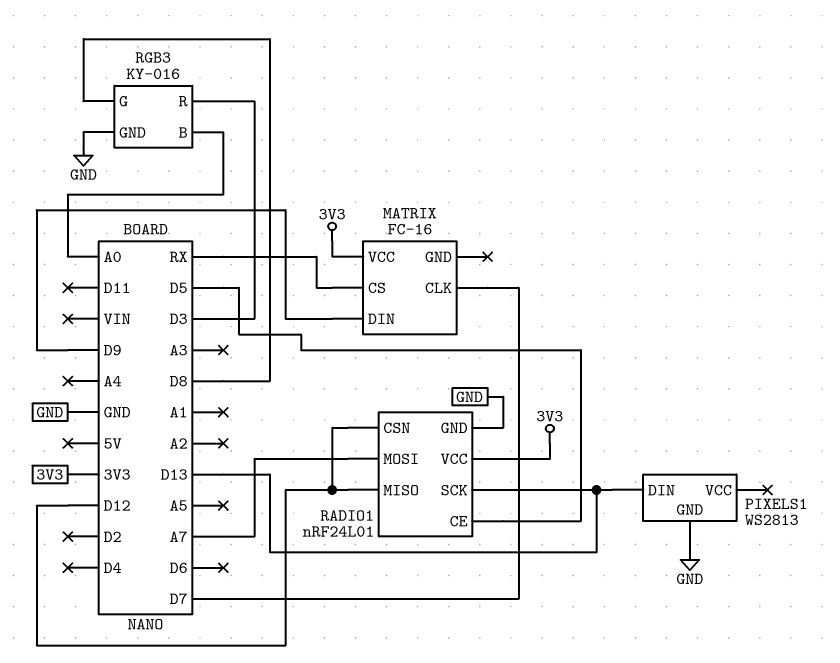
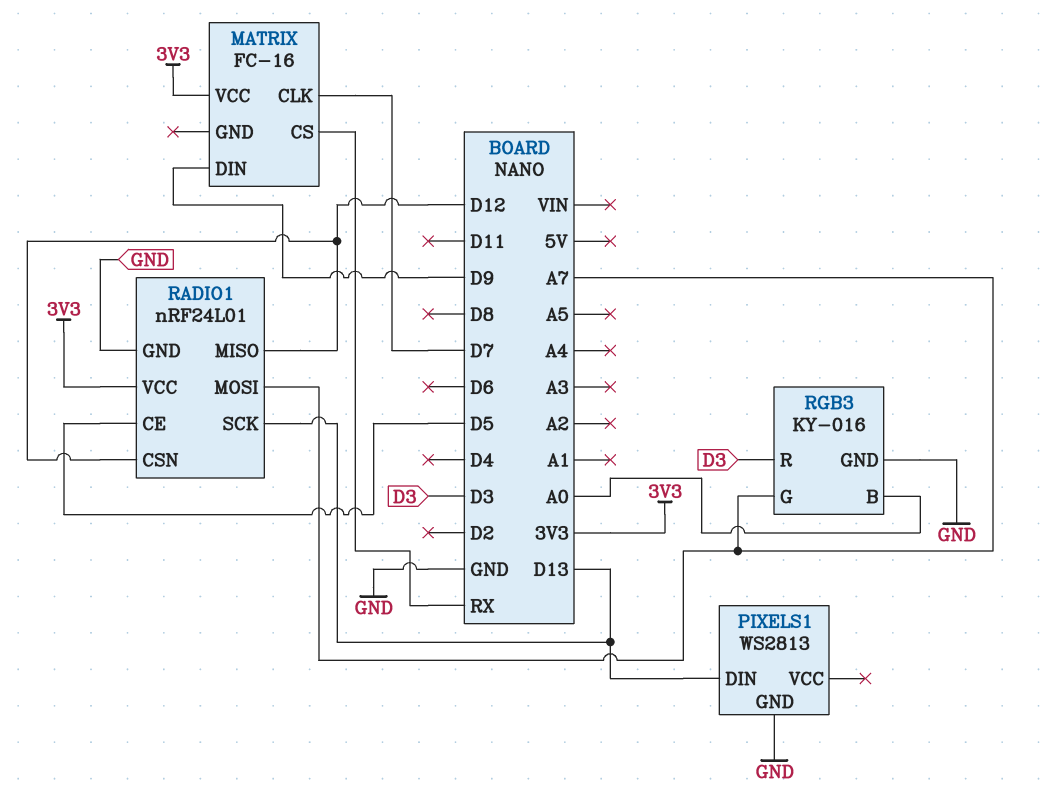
RGB3 pin G: D8 -> A7

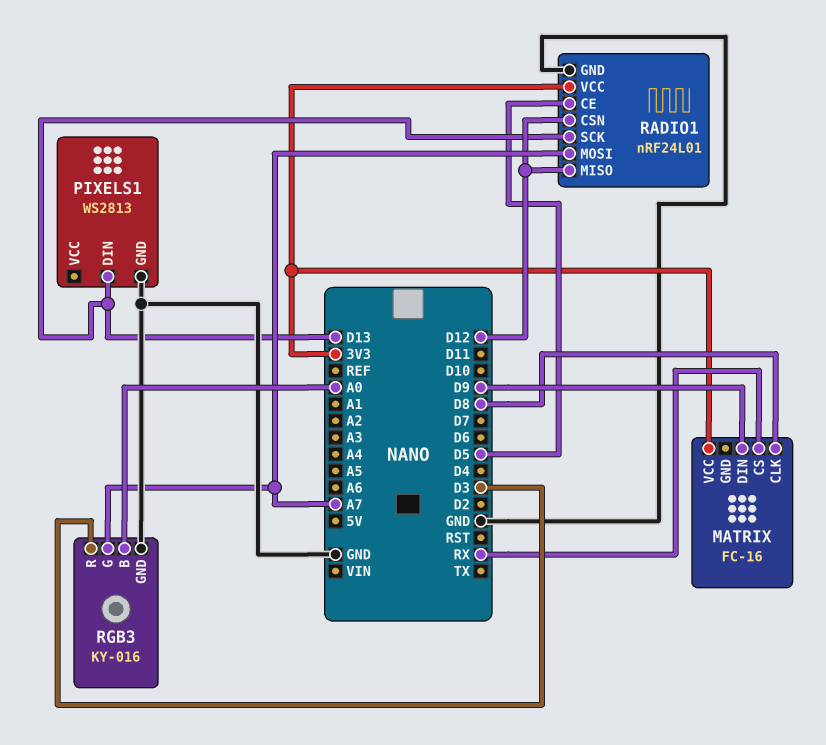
MATRIX pin CLK: D7 -> D8

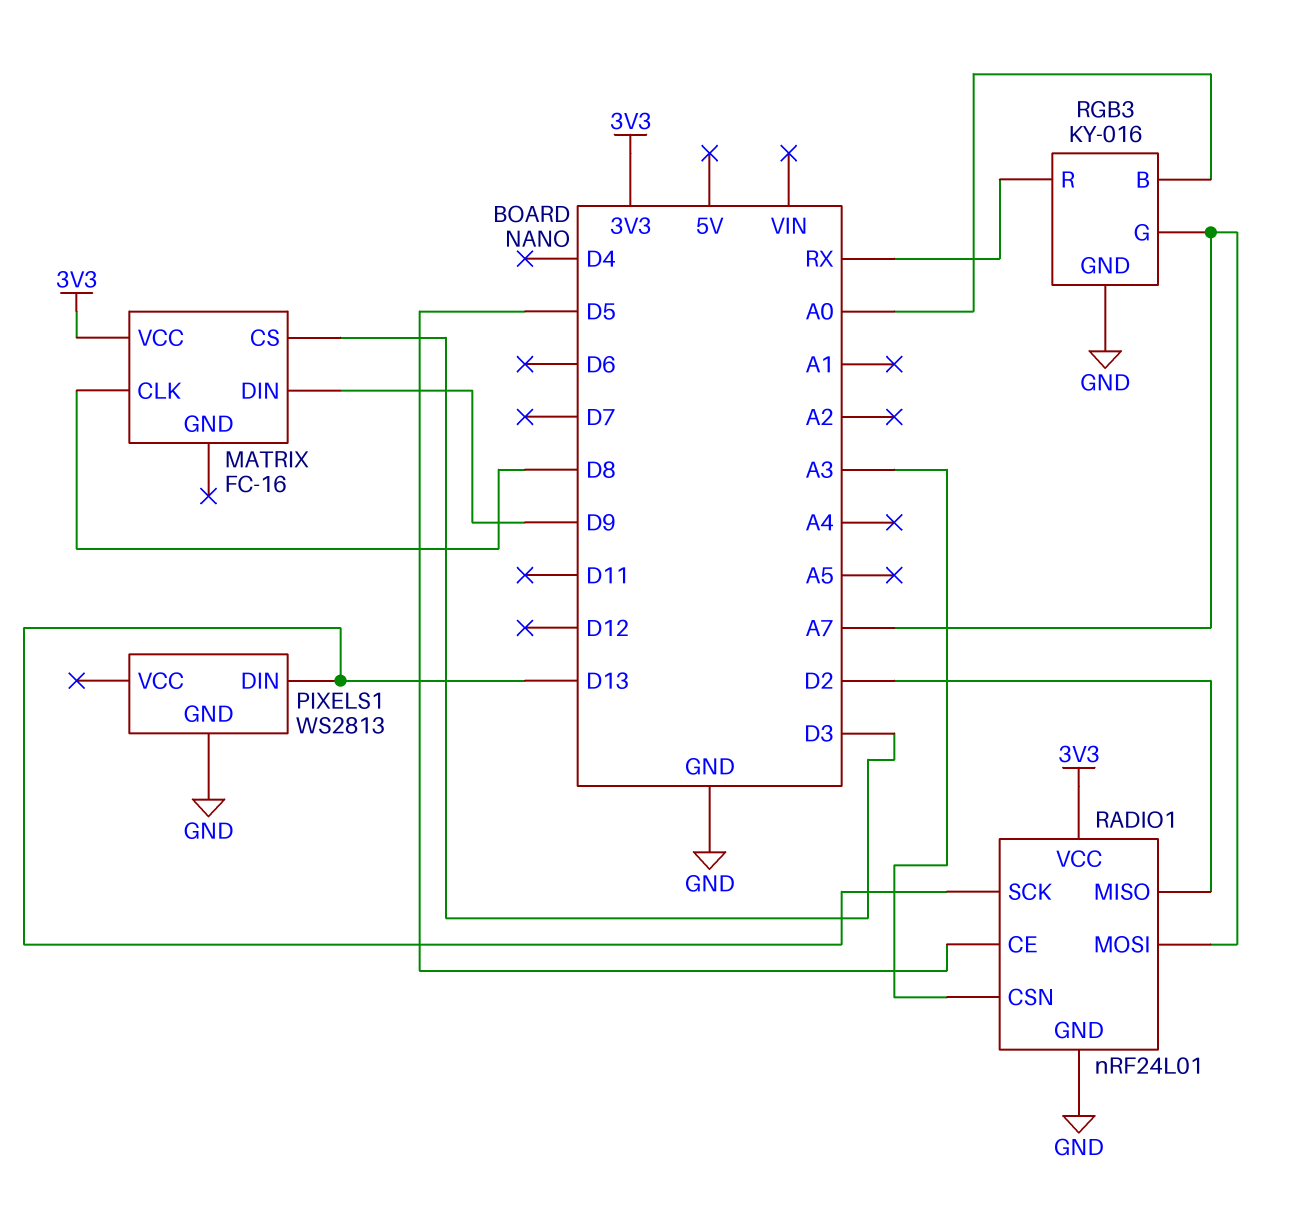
MATRIX pin CS: RX -> D3
RADIO1 pin CSN: D12 -> A3
RADIO1 pin MISO: D12 -> D2
RGB3 pin R: D3 -> RX

